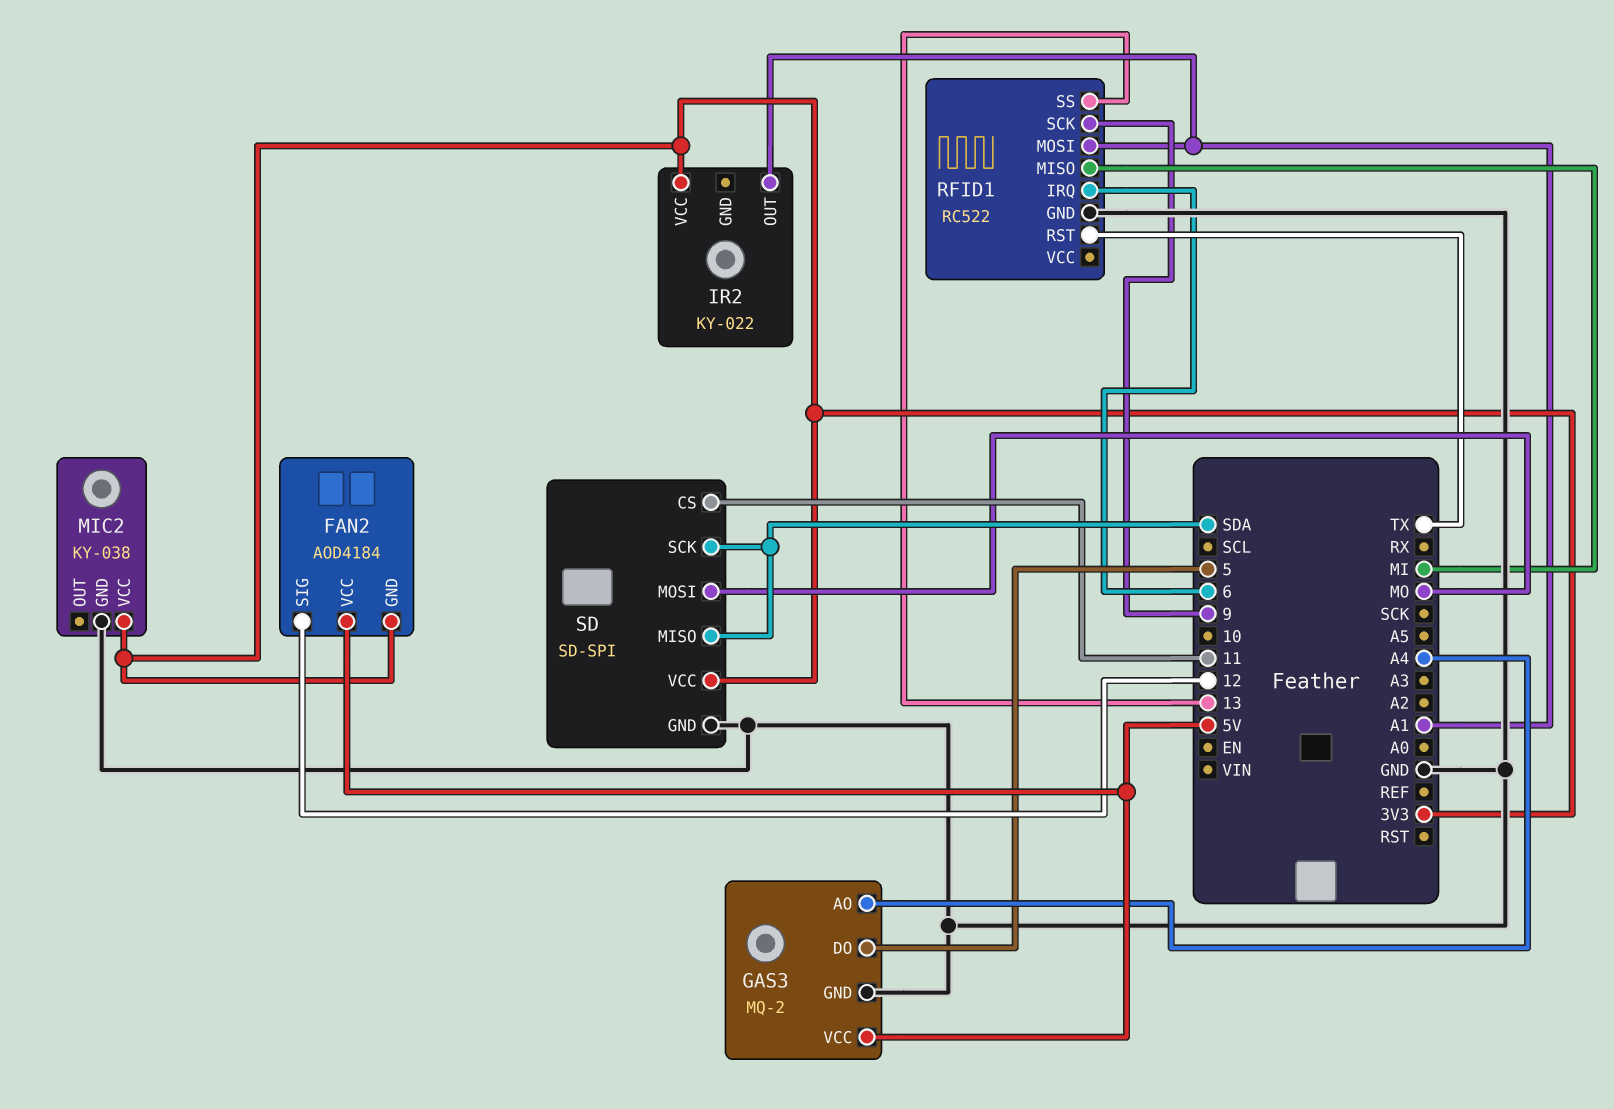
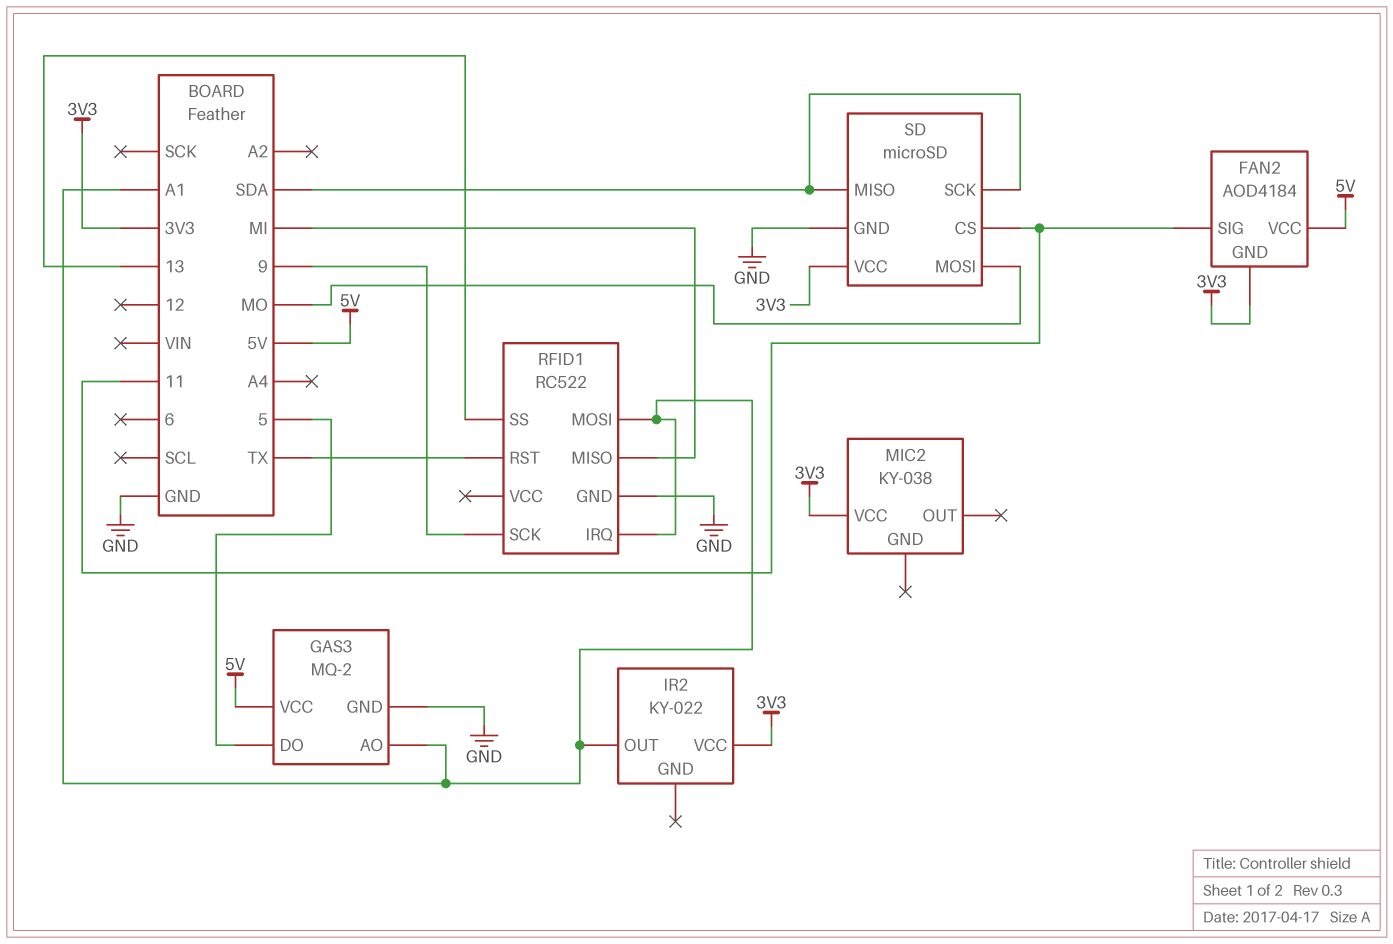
FAN2 pin SIG: 12 -> 11
GAS3 pin AO: A4 -> A1
MIC2 pin GND: GND -> none
RFID1 pin IRQ: 6 -> A1
SD: SD-SPI -> microSD

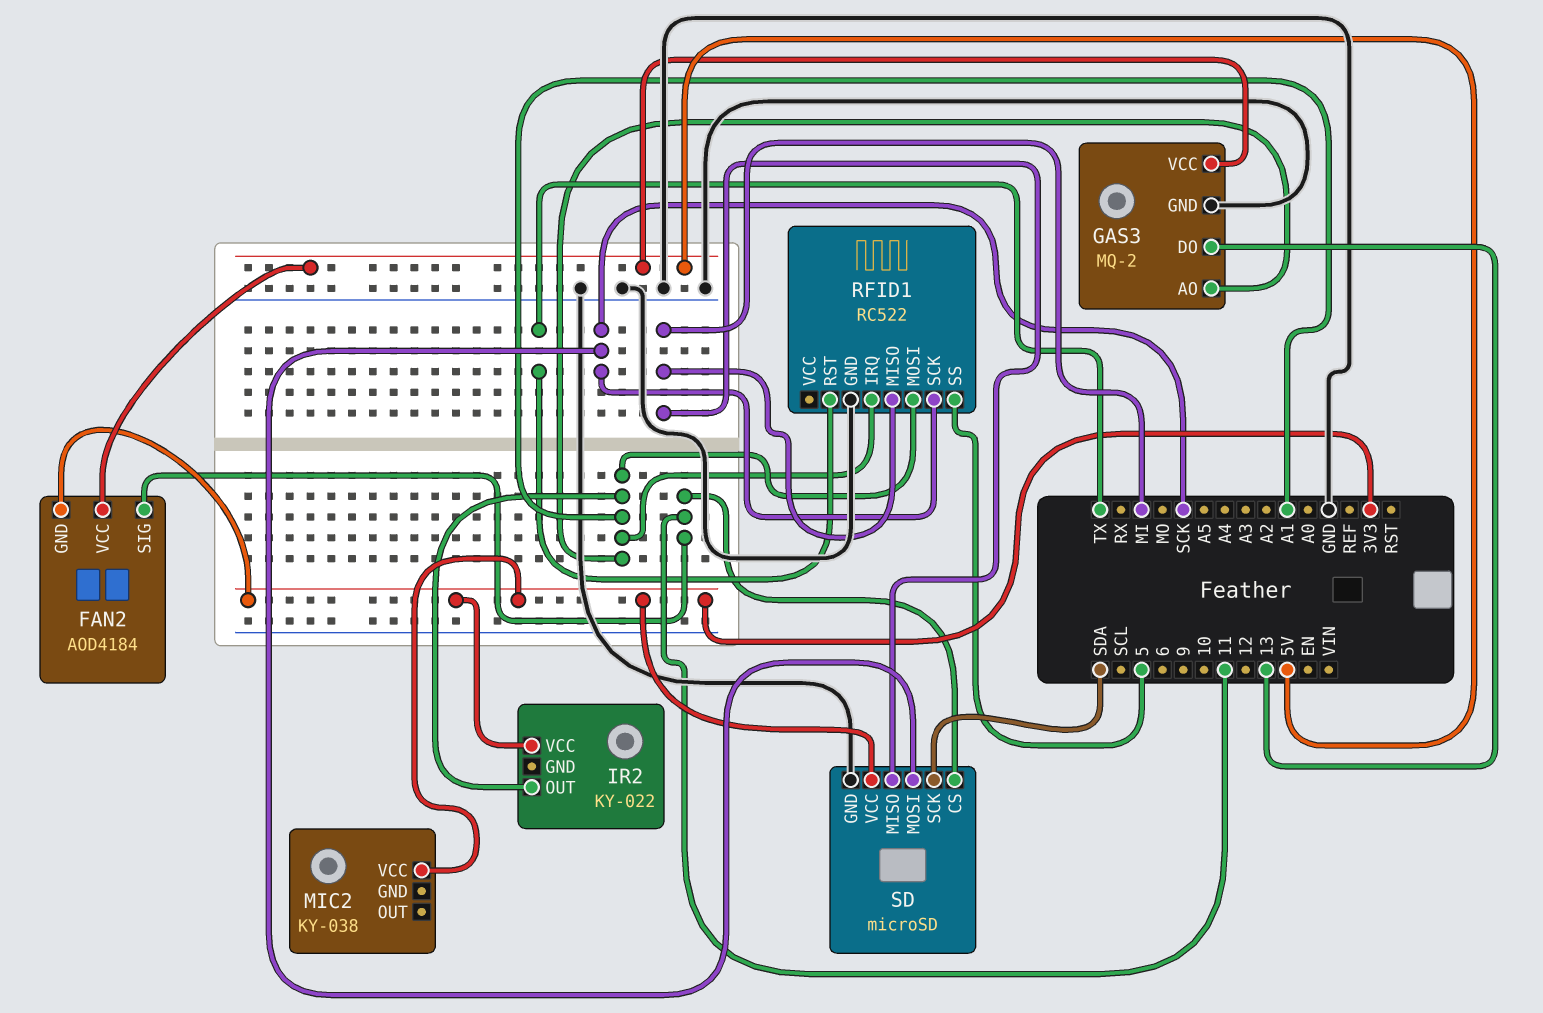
GAS3 pin DO: 5 -> 13
RFID1 pin SCK: 9 -> SCK
RFID1 pin SS: 13 -> 5
SD pin MISO: SDA -> MI
SD pin MOSI: MO -> SCK

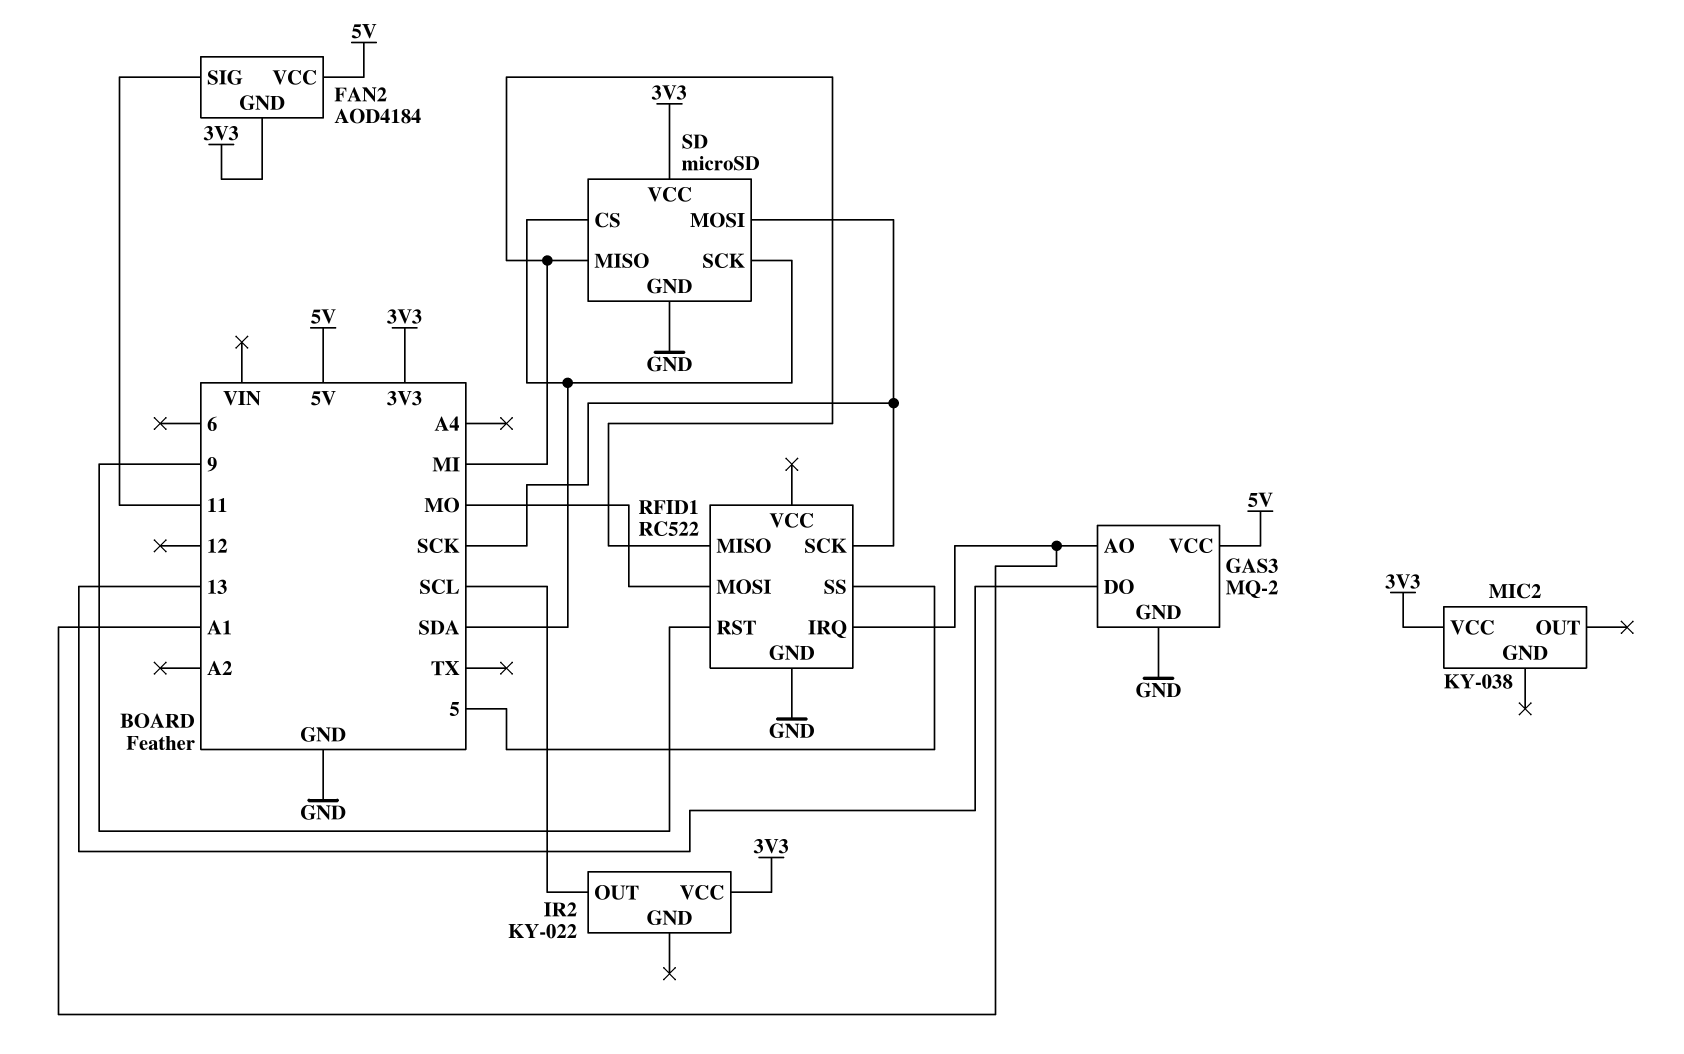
IR2 pin OUT: A1 -> SCL
RFID1 pin MOSI: A1 -> MO
RFID1 pin RST: TX -> 9
SD pin CS: 11 -> SDA

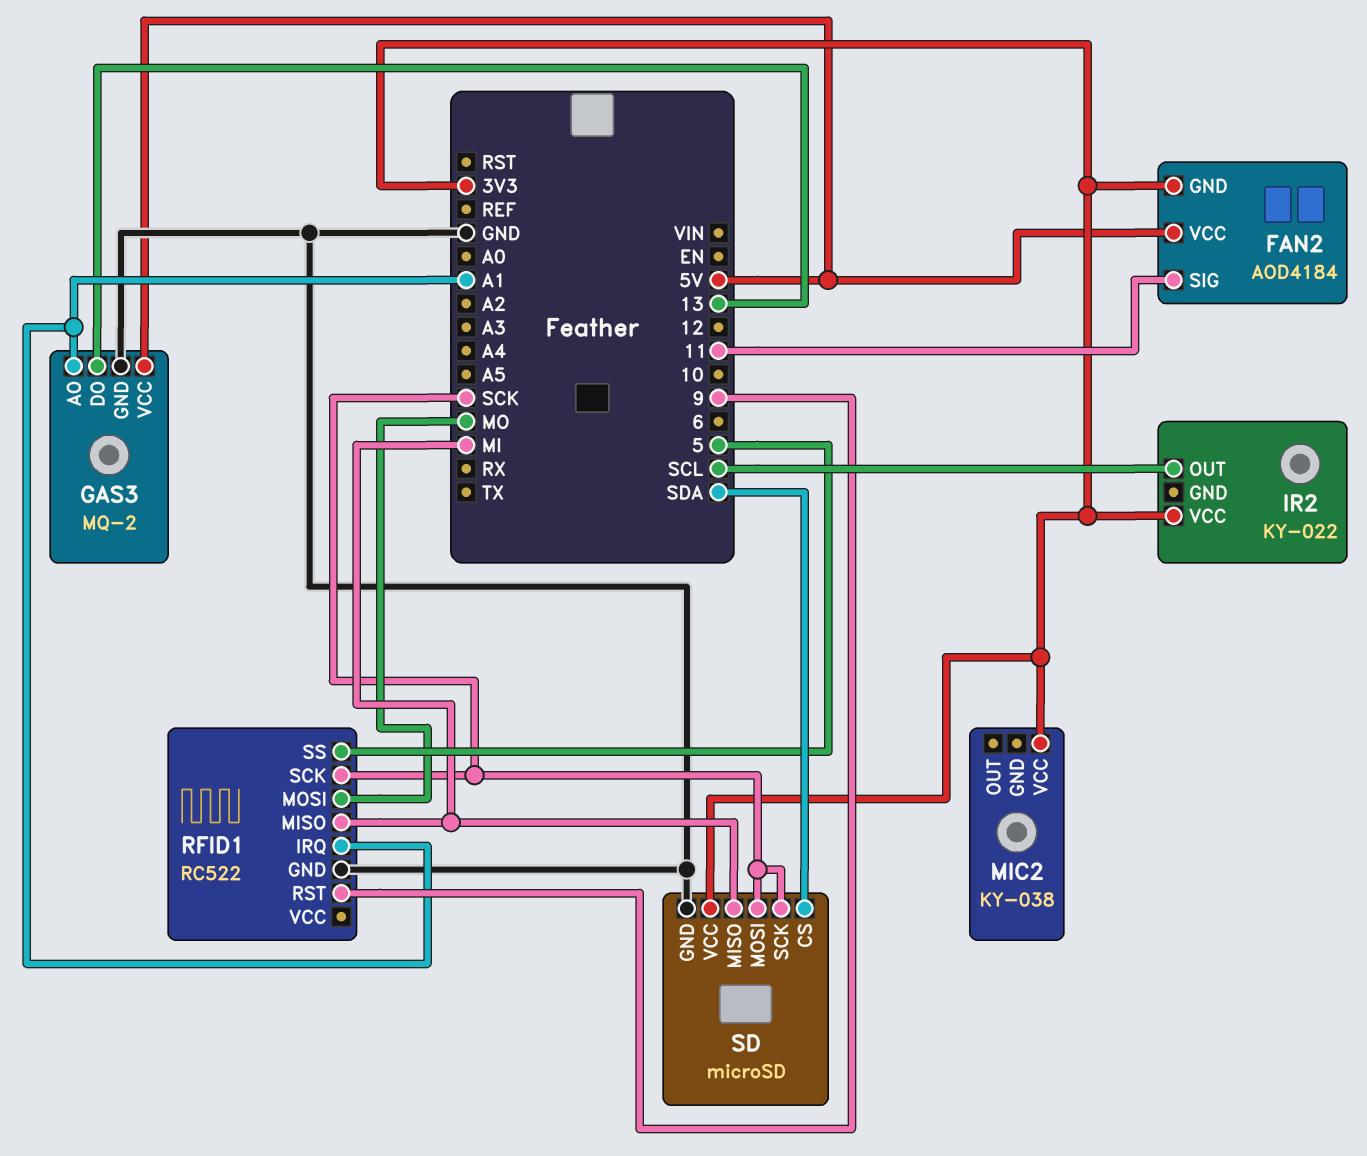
SD pin SCK: SDA -> SCK

